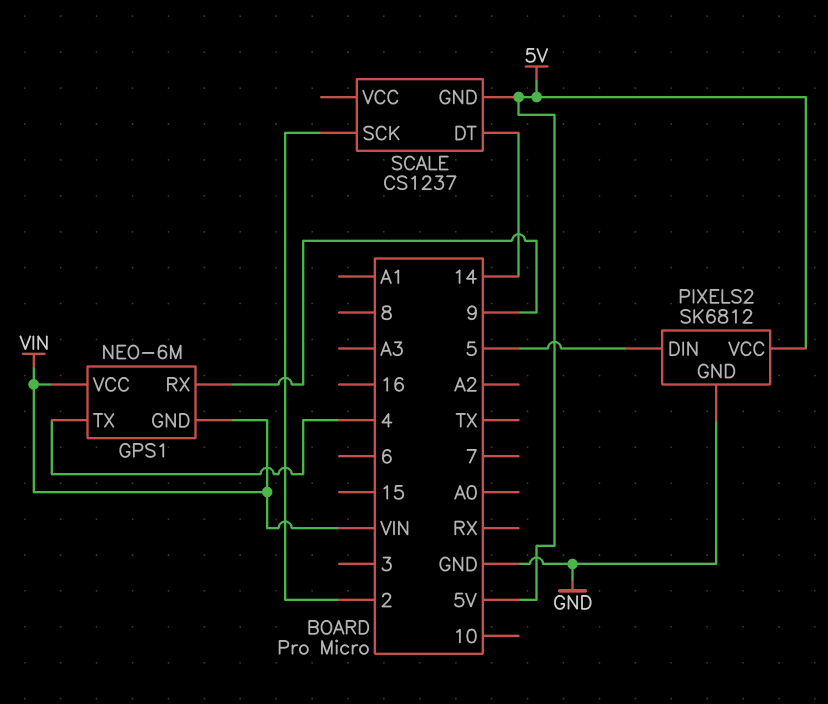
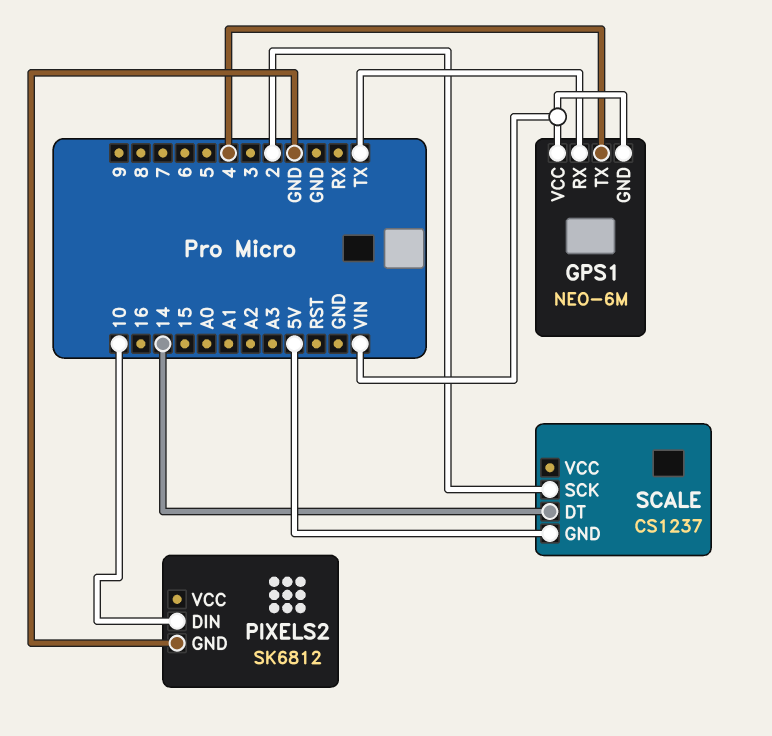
GPS1 pin RX: 9 -> TX
PIXELS2 pin DIN: 5 -> 10
PIXELS2 pin VCC: 5V -> none

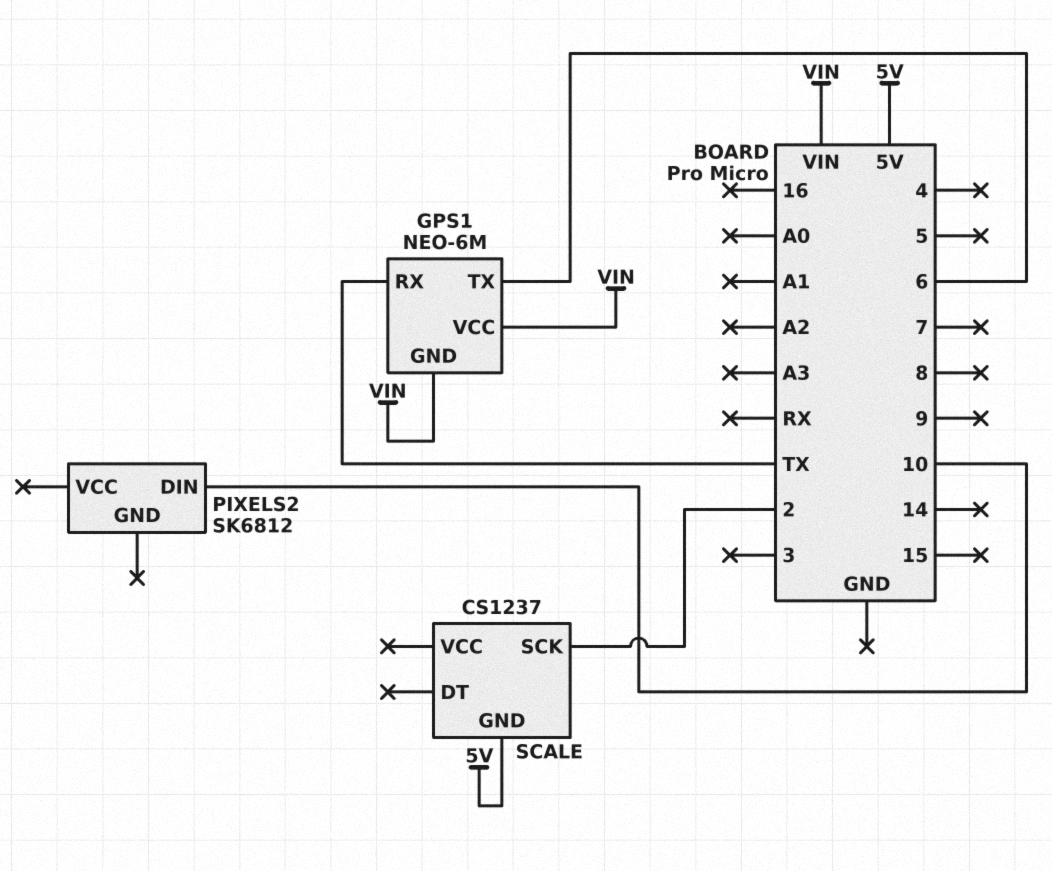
GPS1 pin TX: 4 -> 6
PIXELS2 pin GND: GND -> none
SCALE pin DT: 14 -> none

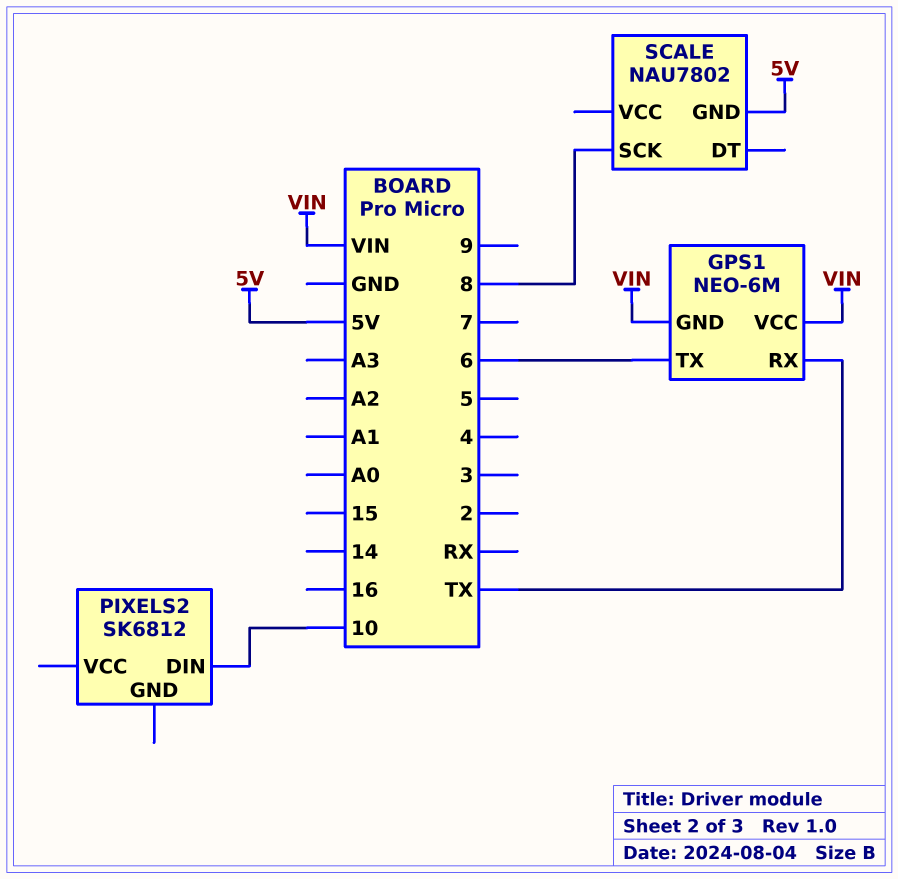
SCALE: CS1237 -> NAU7802
SCALE pin SCK: 2 -> 8

